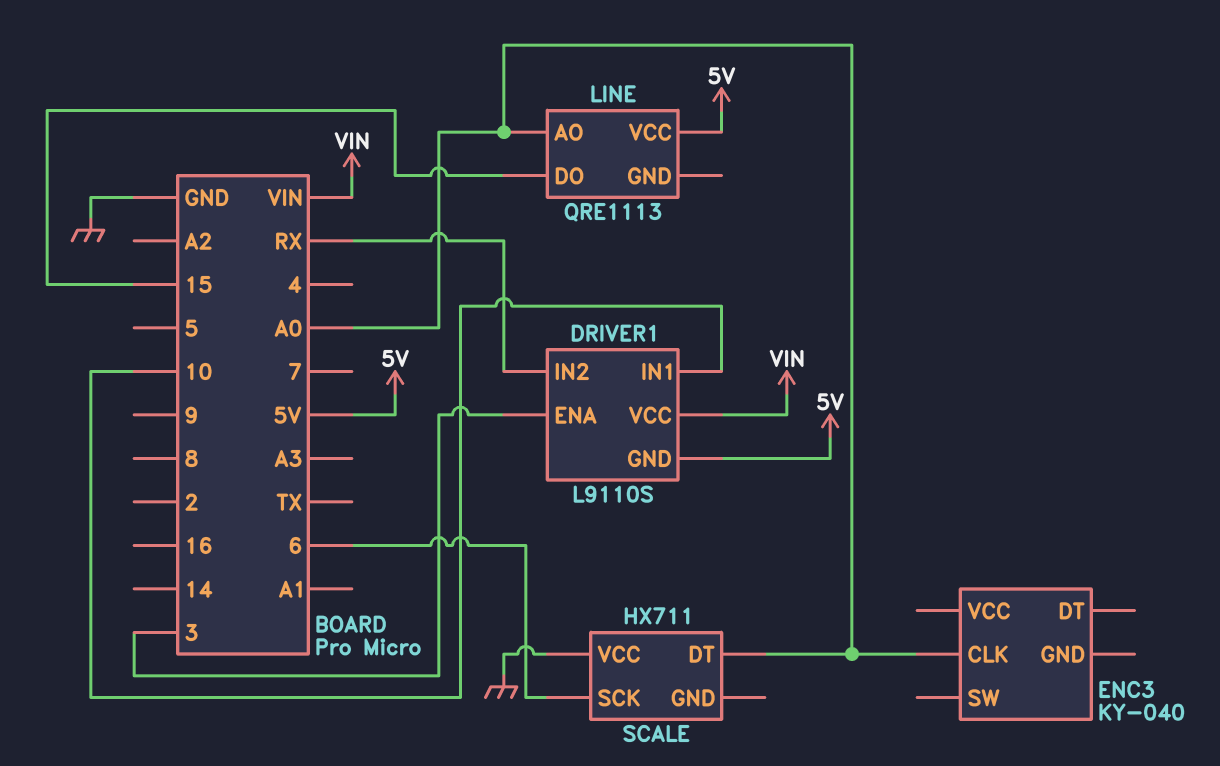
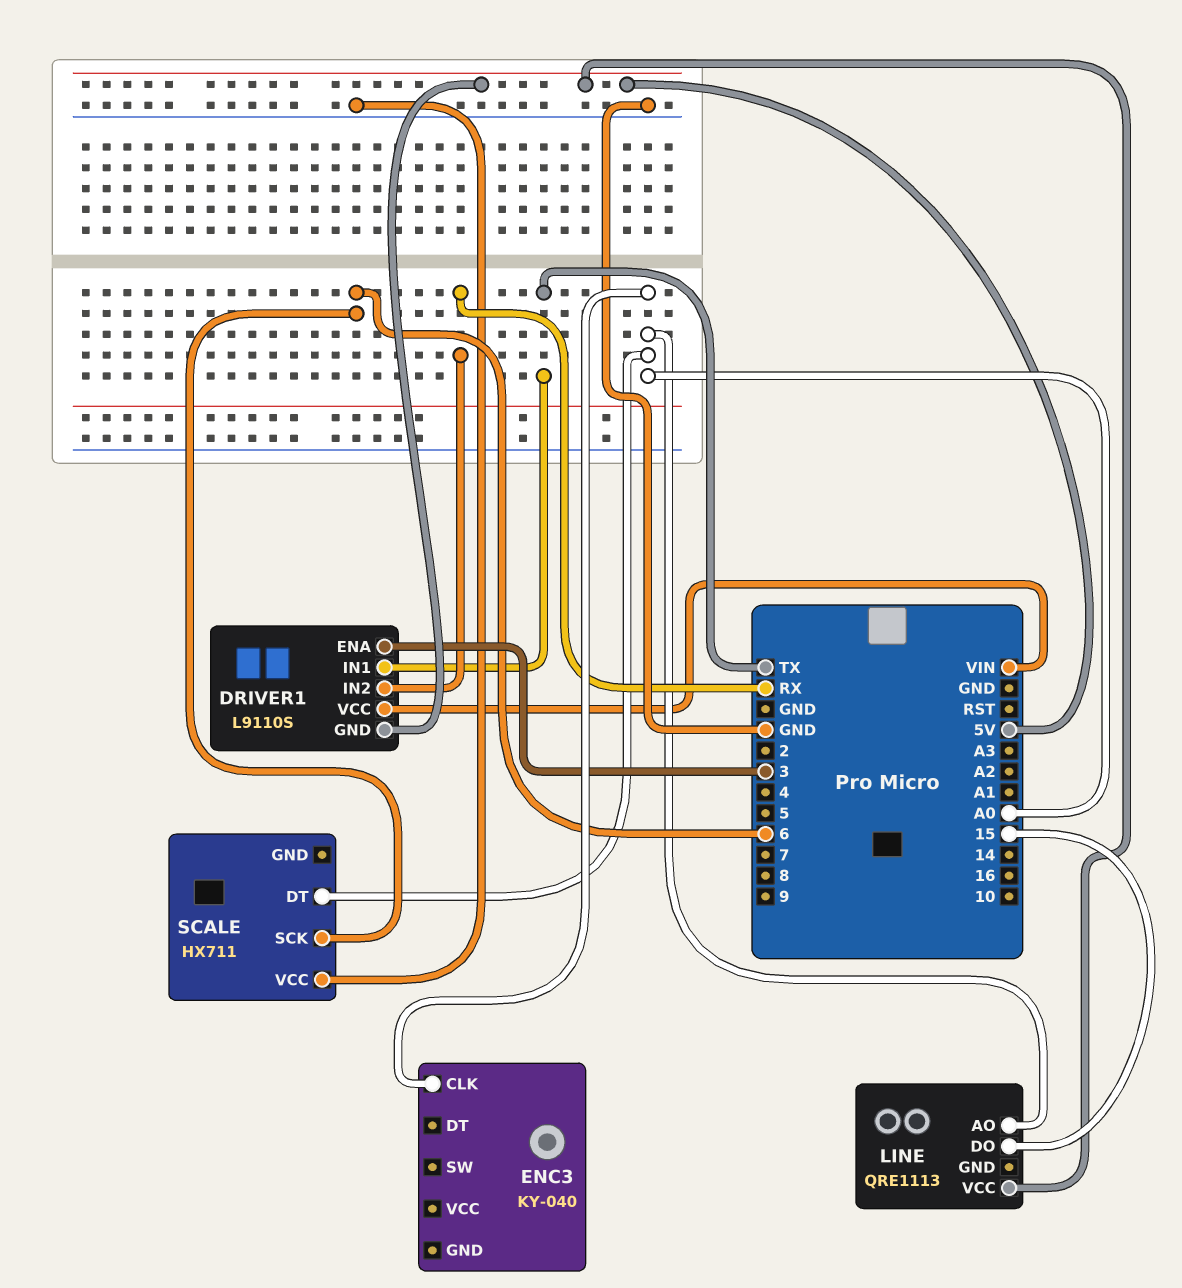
DRIVER1 pin IN1: 10 -> TX

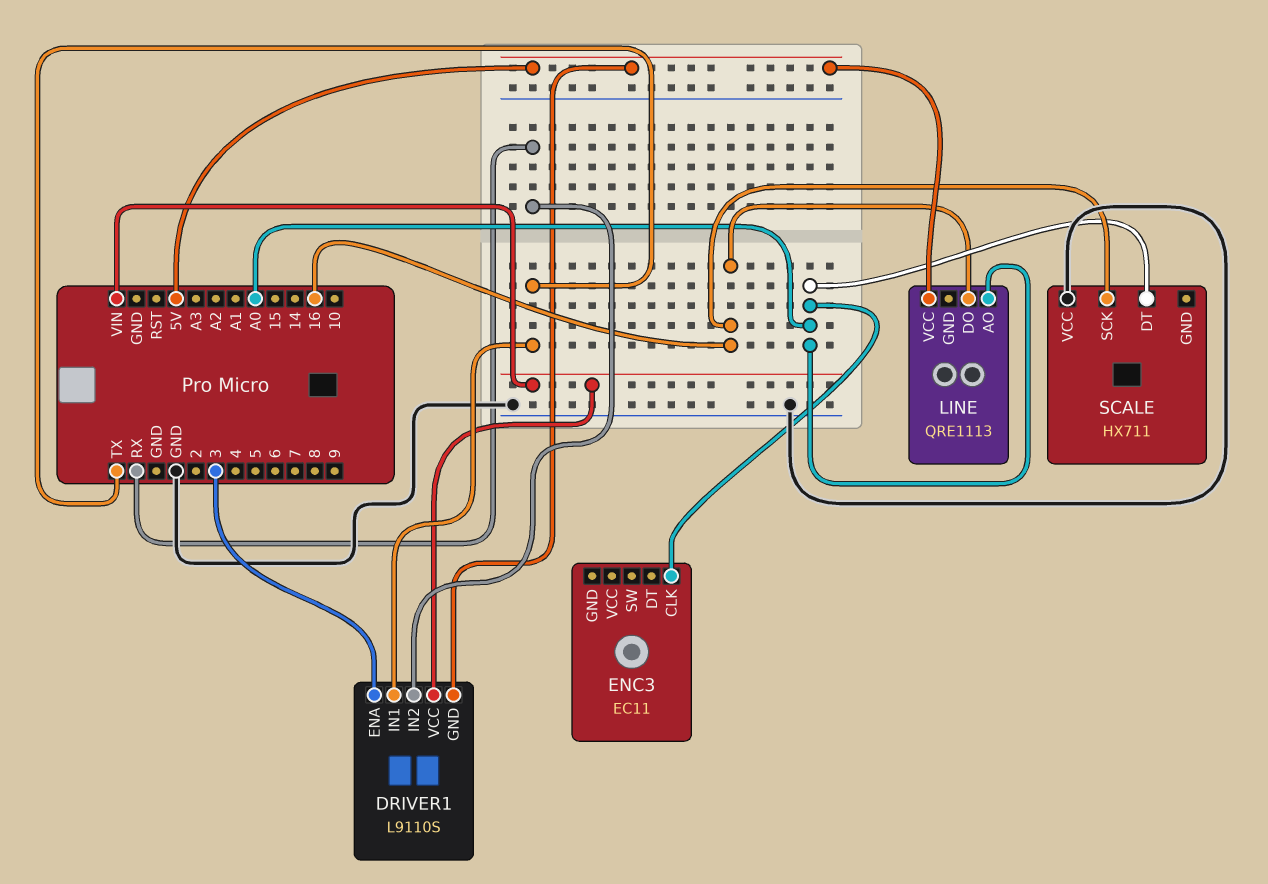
ENC3: KY-040 -> EC11
LINE pin DO: 15 -> 16
SCALE pin SCK: 6 -> 16

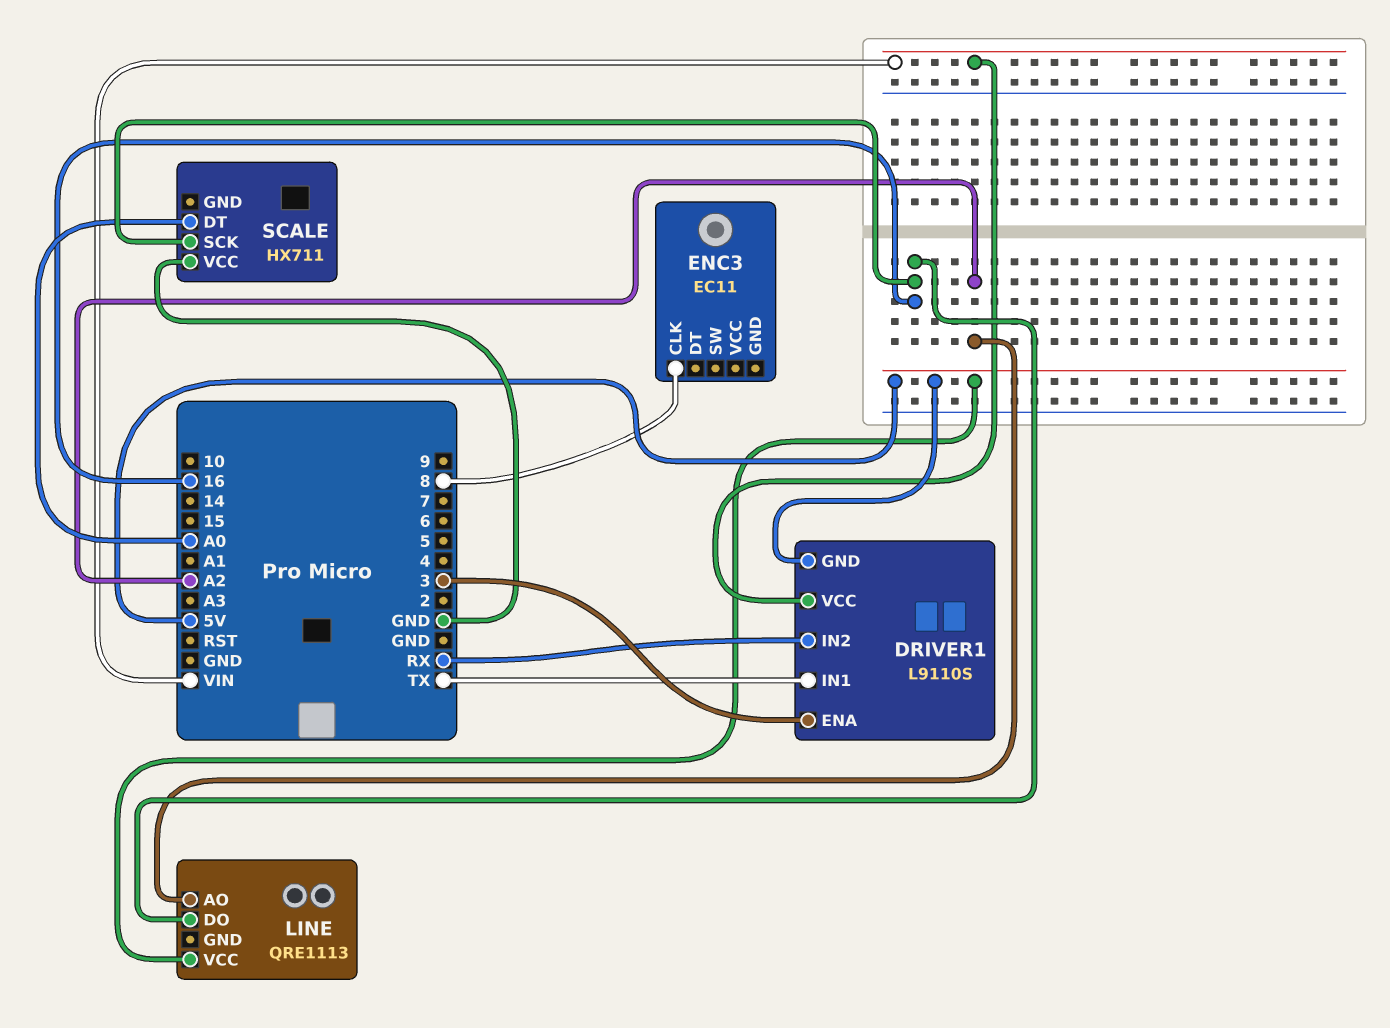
ENC3 pin CLK: A0 -> 8
LINE pin AO: A0 -> A2

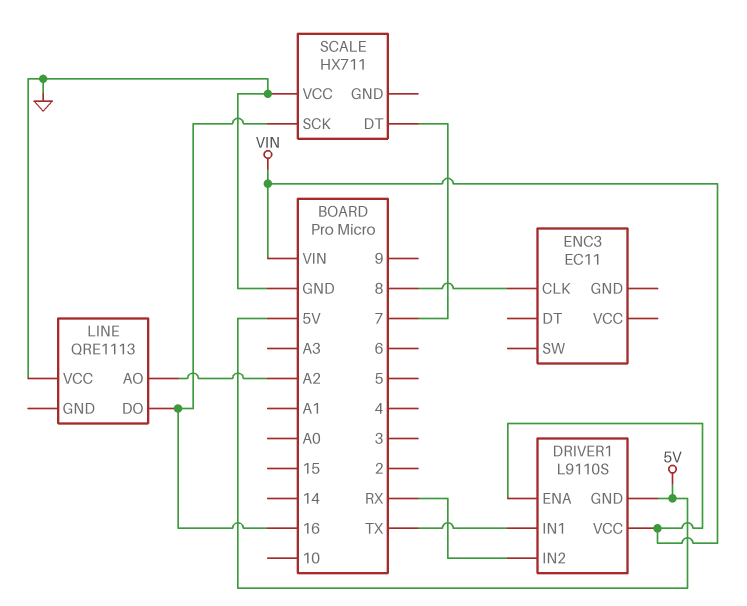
DRIVER1 pin ENA: 3 -> VIN
LINE pin VCC: 5V -> GND
SCALE pin DT: A0 -> 7

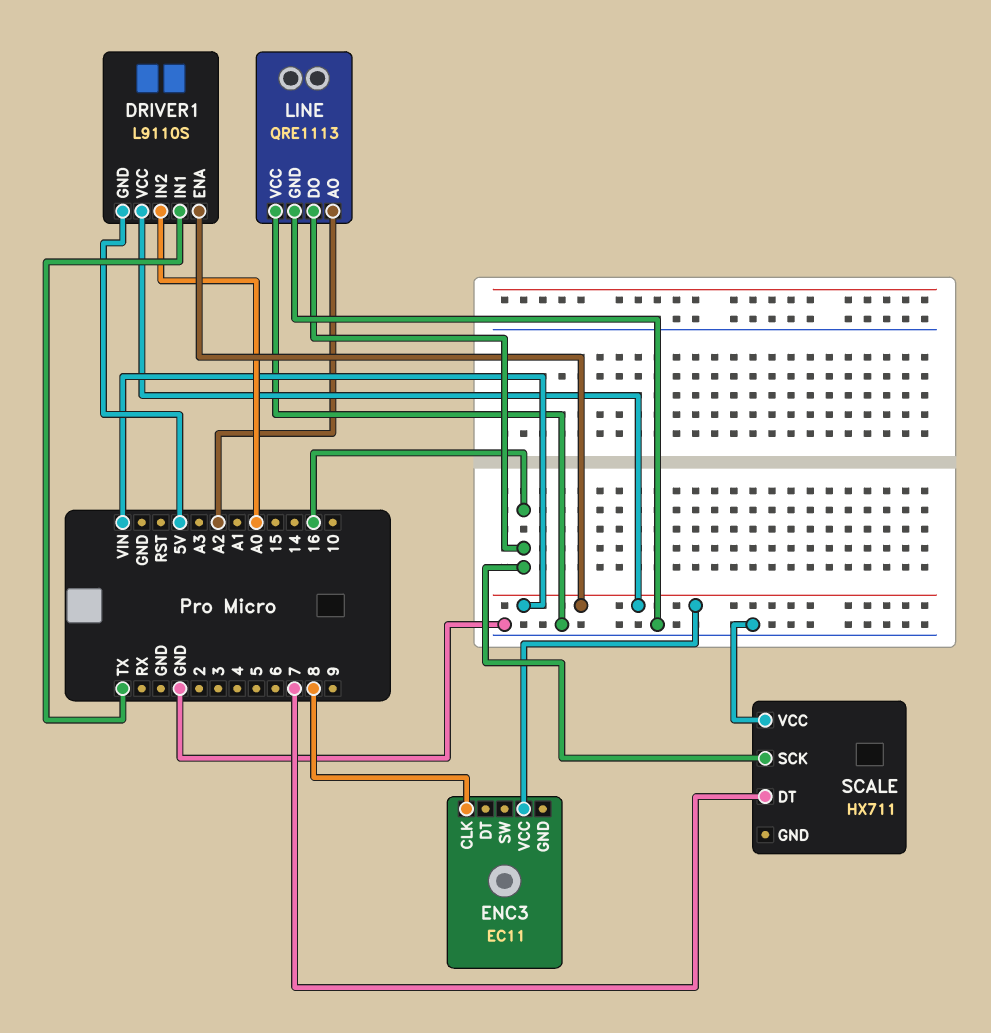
DRIVER1 pin IN2: RX -> A0
ENC3 pin VCC: none -> VIN
LINE pin GND: none -> GND

